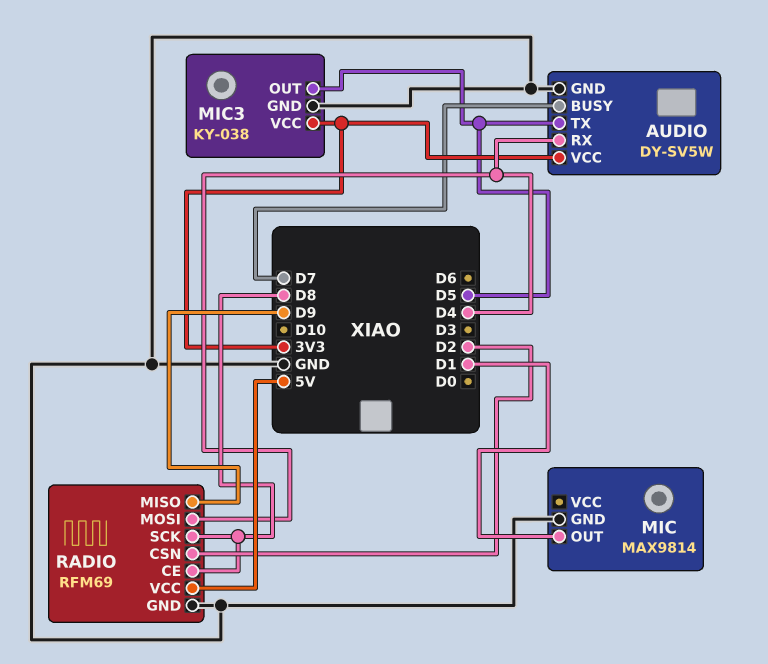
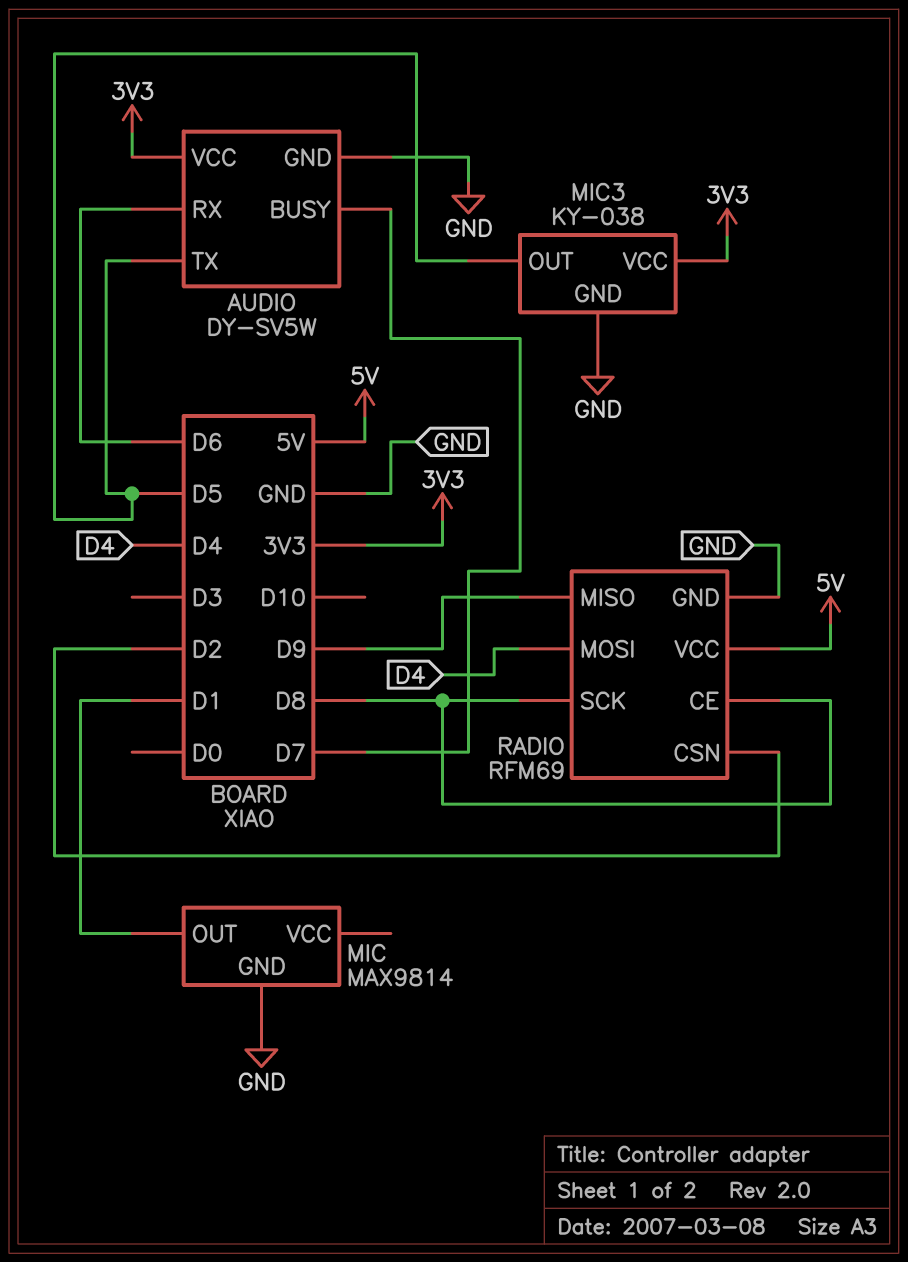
AUDIO pin RX: D4 -> D6

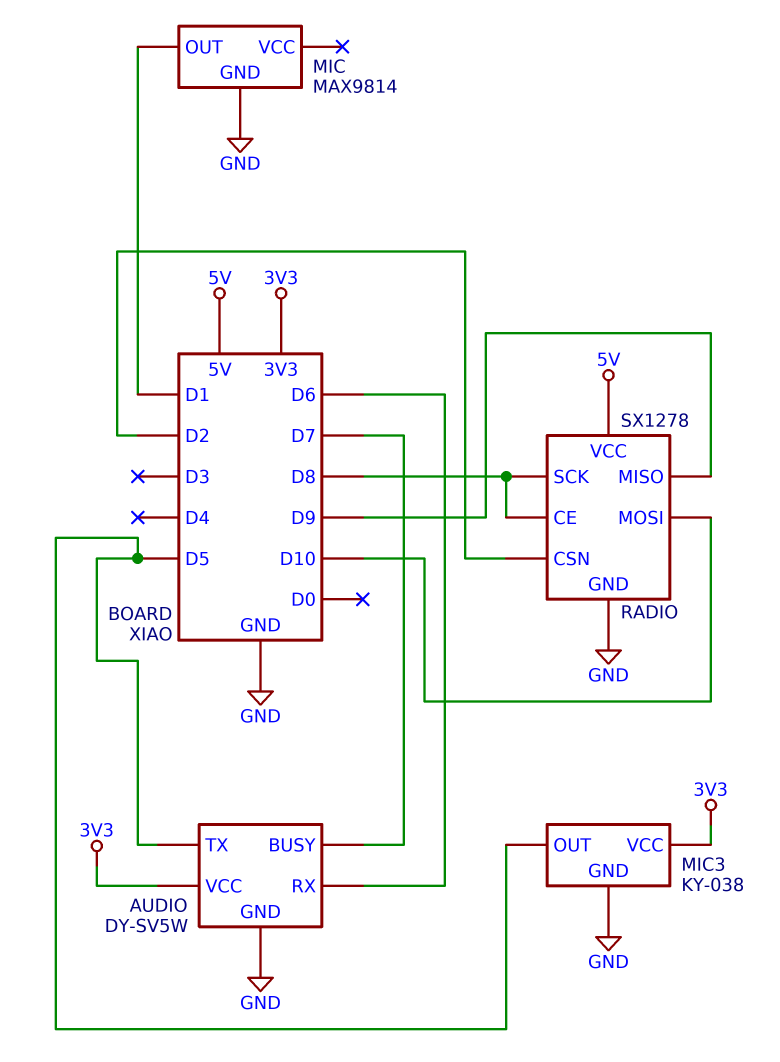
RADIO: RFM69 -> SX1278
RADIO pin MOSI: D4 -> D10

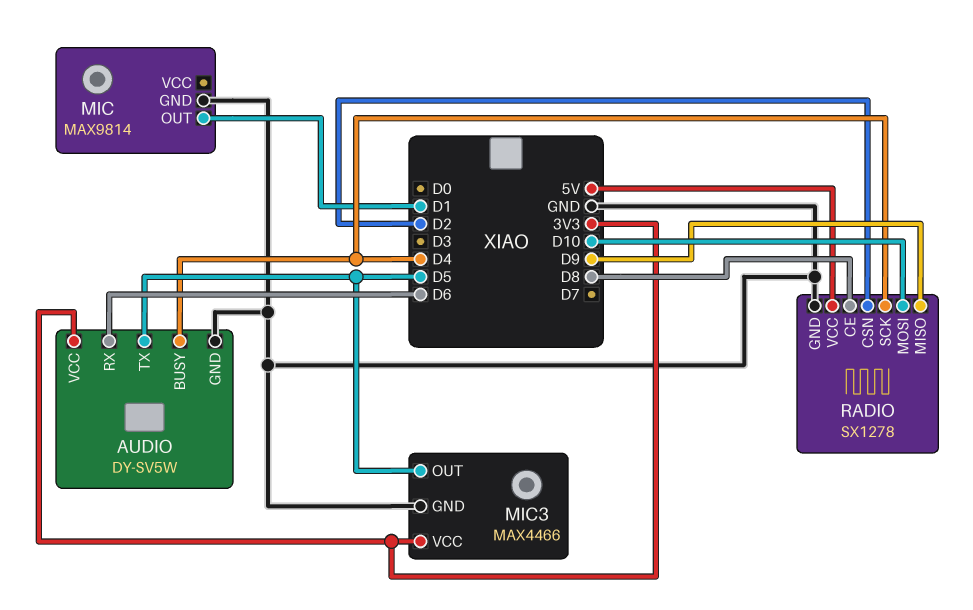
AUDIO pin BUSY: D7 -> D4
MIC3: KY-038 -> MAX4466
RADIO pin SCK: D8 -> D4

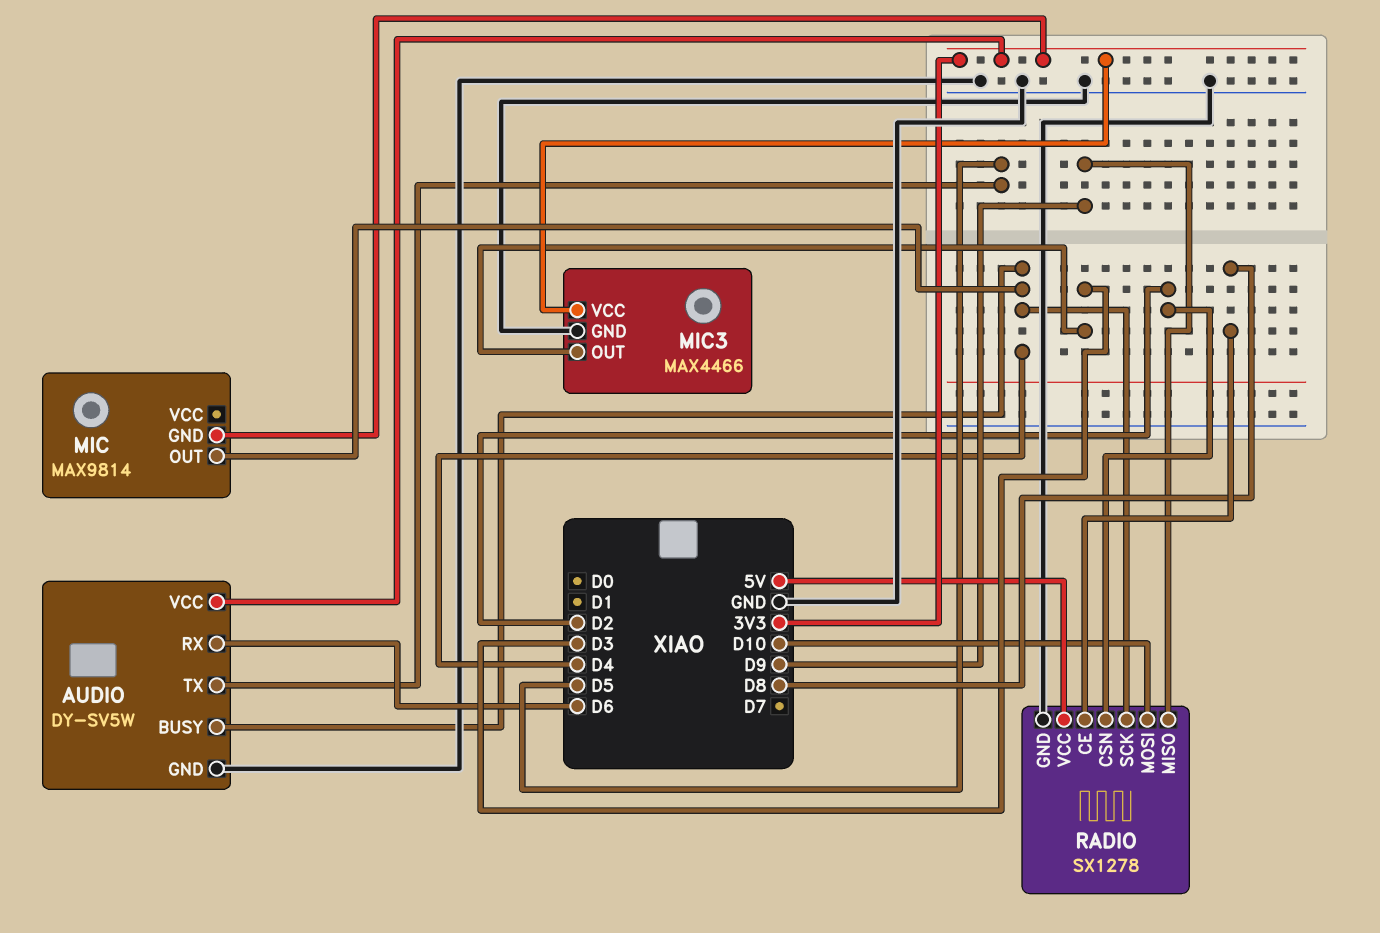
MIC pin GND: GND -> 3V3
MIC pin OUT: D1 -> D4
MIC3 pin OUT: D5 -> D3

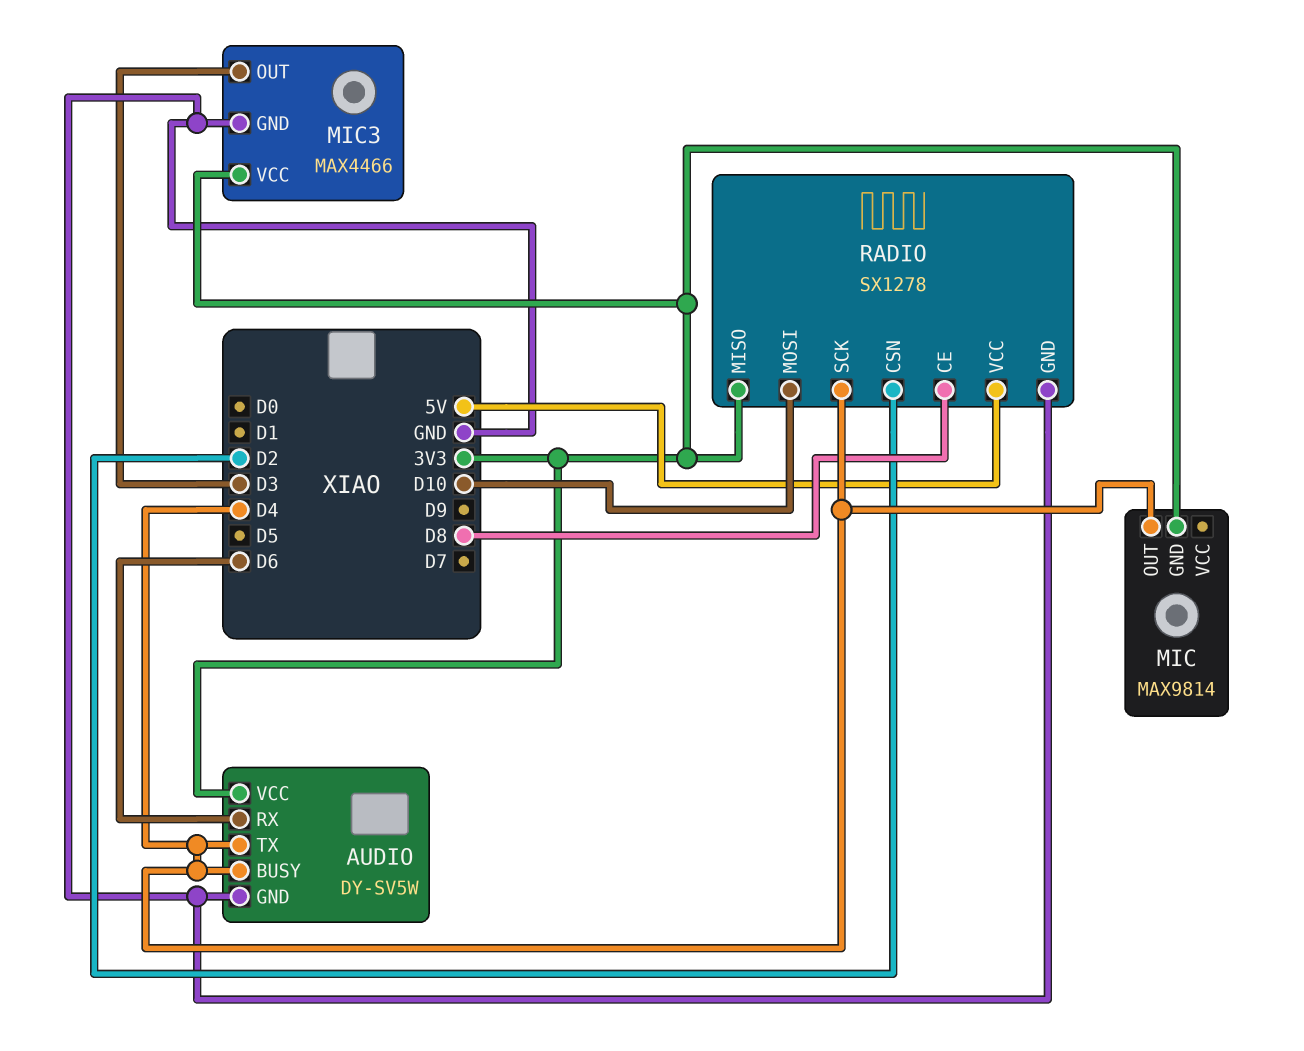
AUDIO pin TX: D5 -> D4
RADIO pin MISO: D9 -> 3V3

